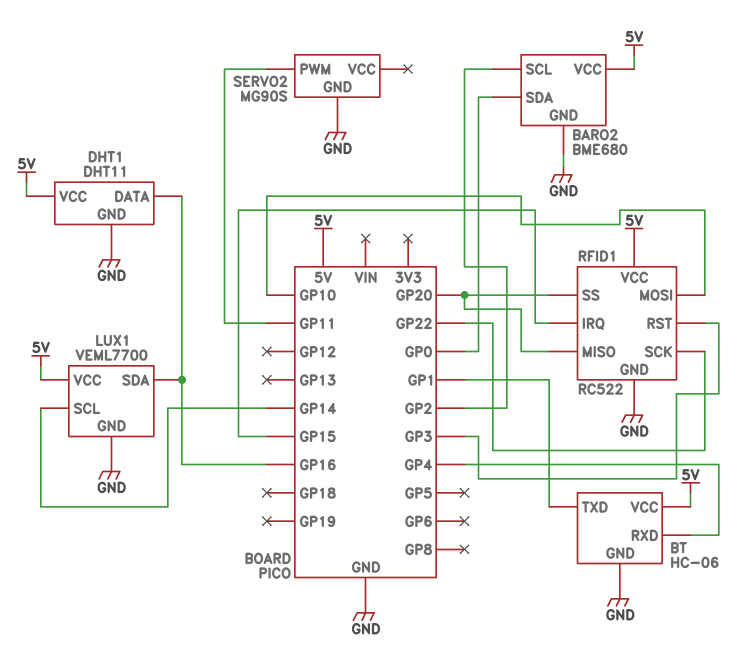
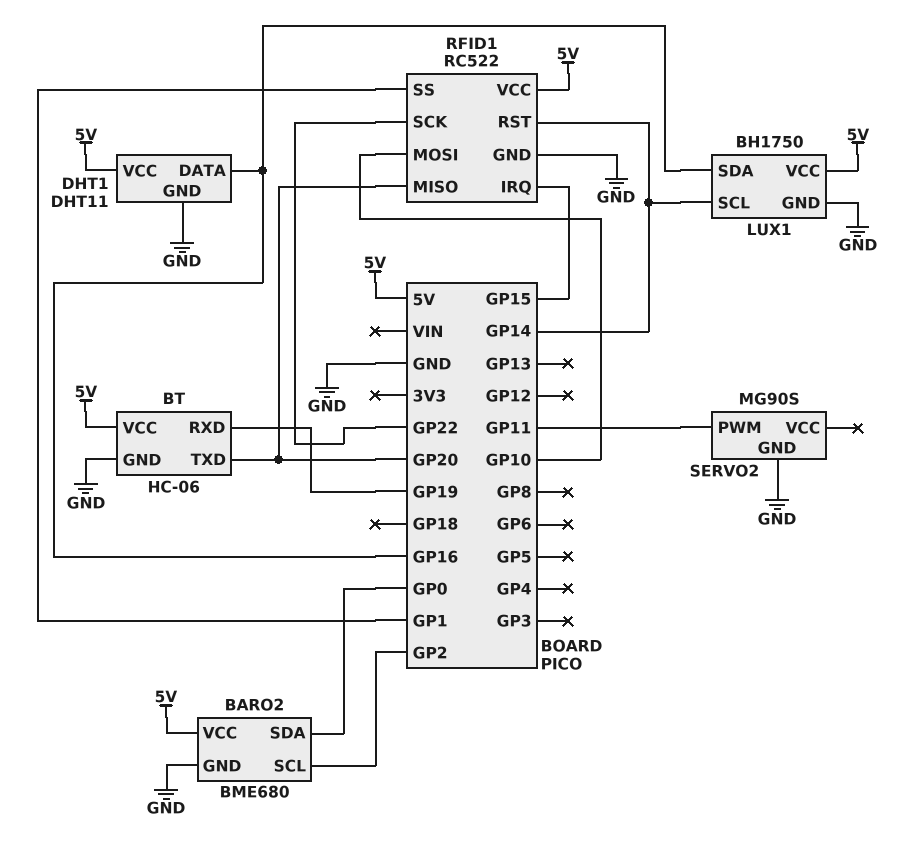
BT pin RXD: GP4 -> GP19
BT pin TXD: GP1 -> GP20
LUX1: VEML7700 -> BH1750
RFID1 pin RST: GP3 -> GP14
RFID1 pin SS: GP20 -> GP1

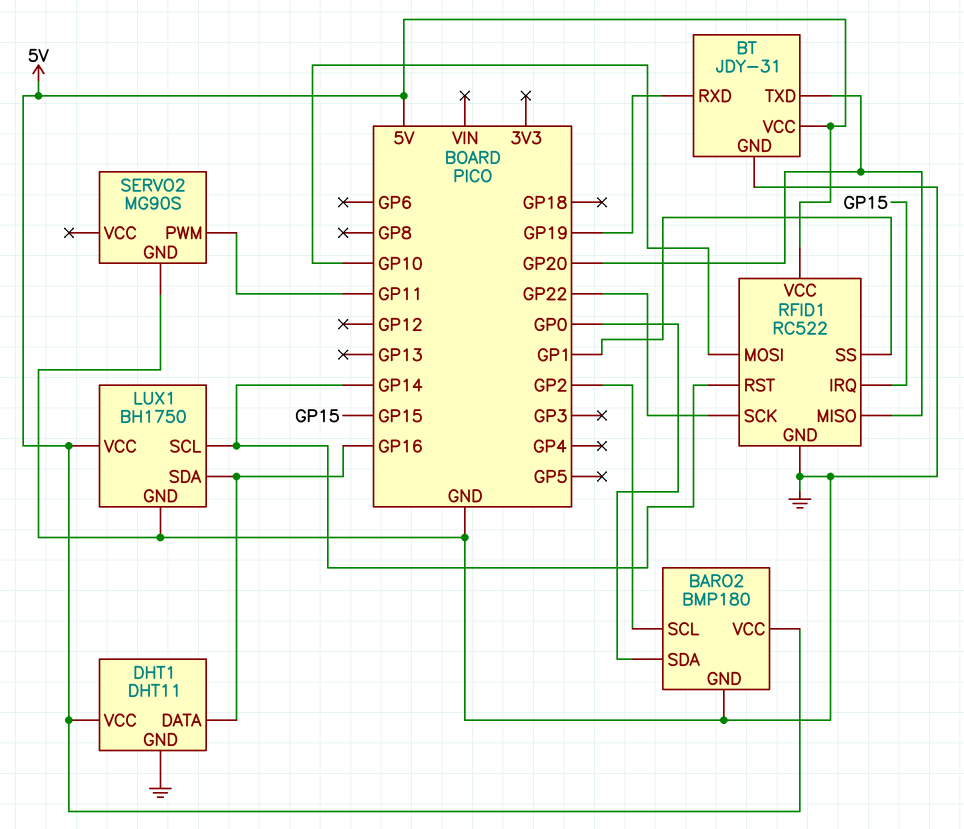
BARO2: BME680 -> BMP180
BT: HC-06 -> JDY-31

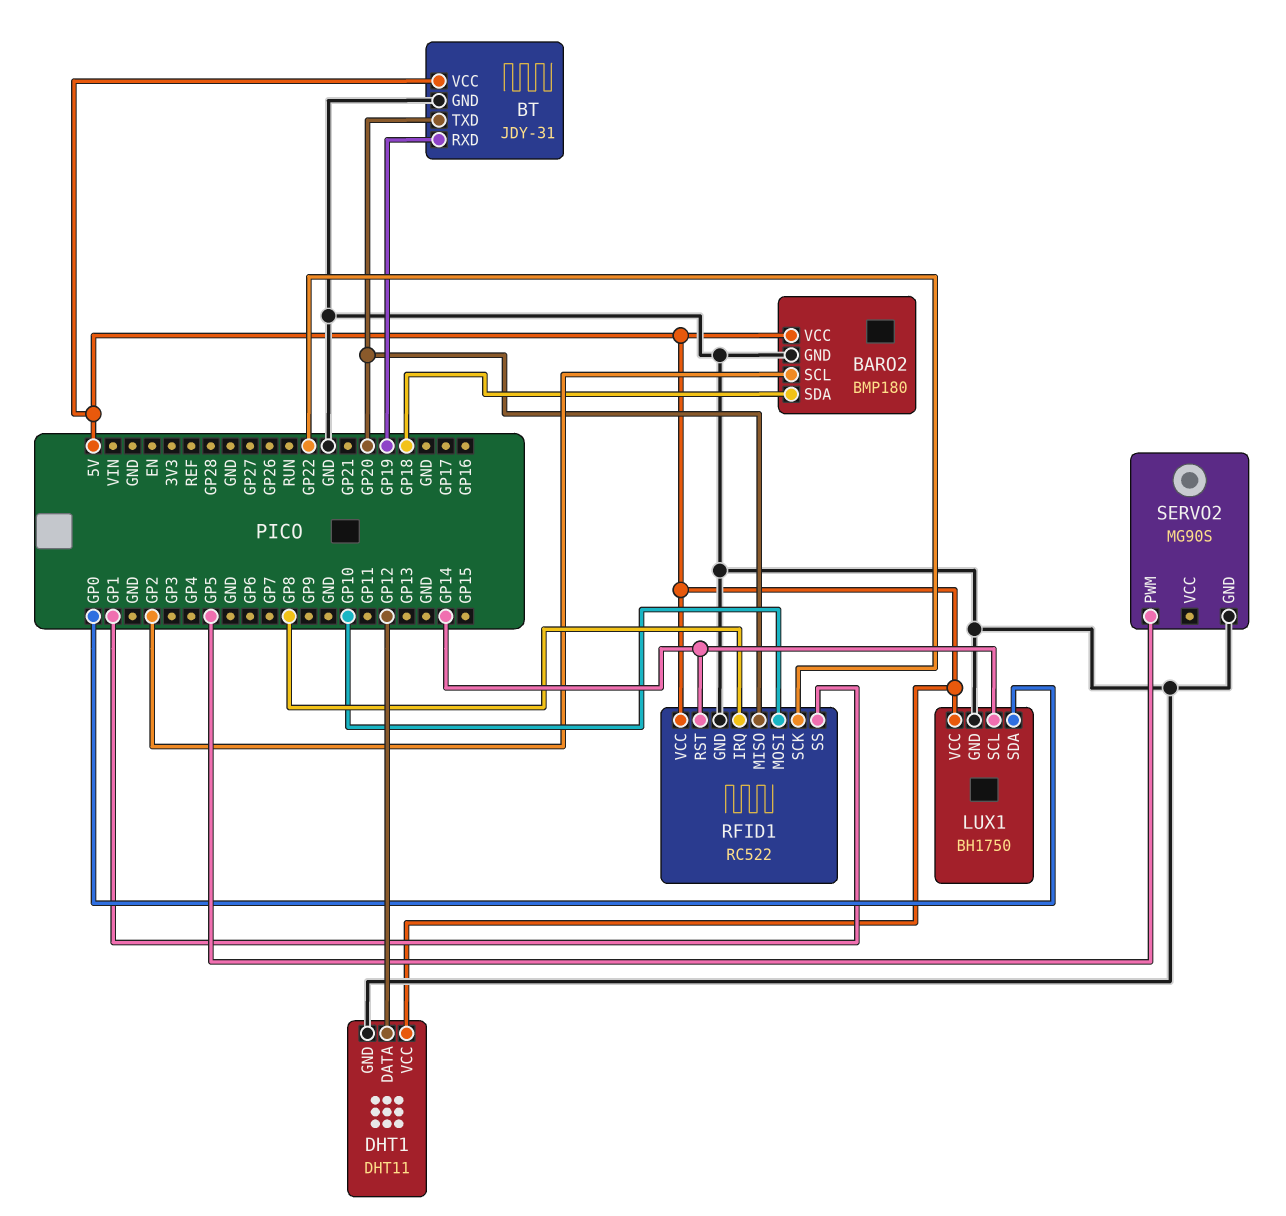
BARO2 pin SDA: GP0 -> GP18
DHT1 pin DATA: GP16 -> GP12
LUX1 pin SDA: GP16 -> GP0
RFID1 pin IRQ: GP15 -> GP8
SERVO2 pin PWM: GP11 -> GP5

